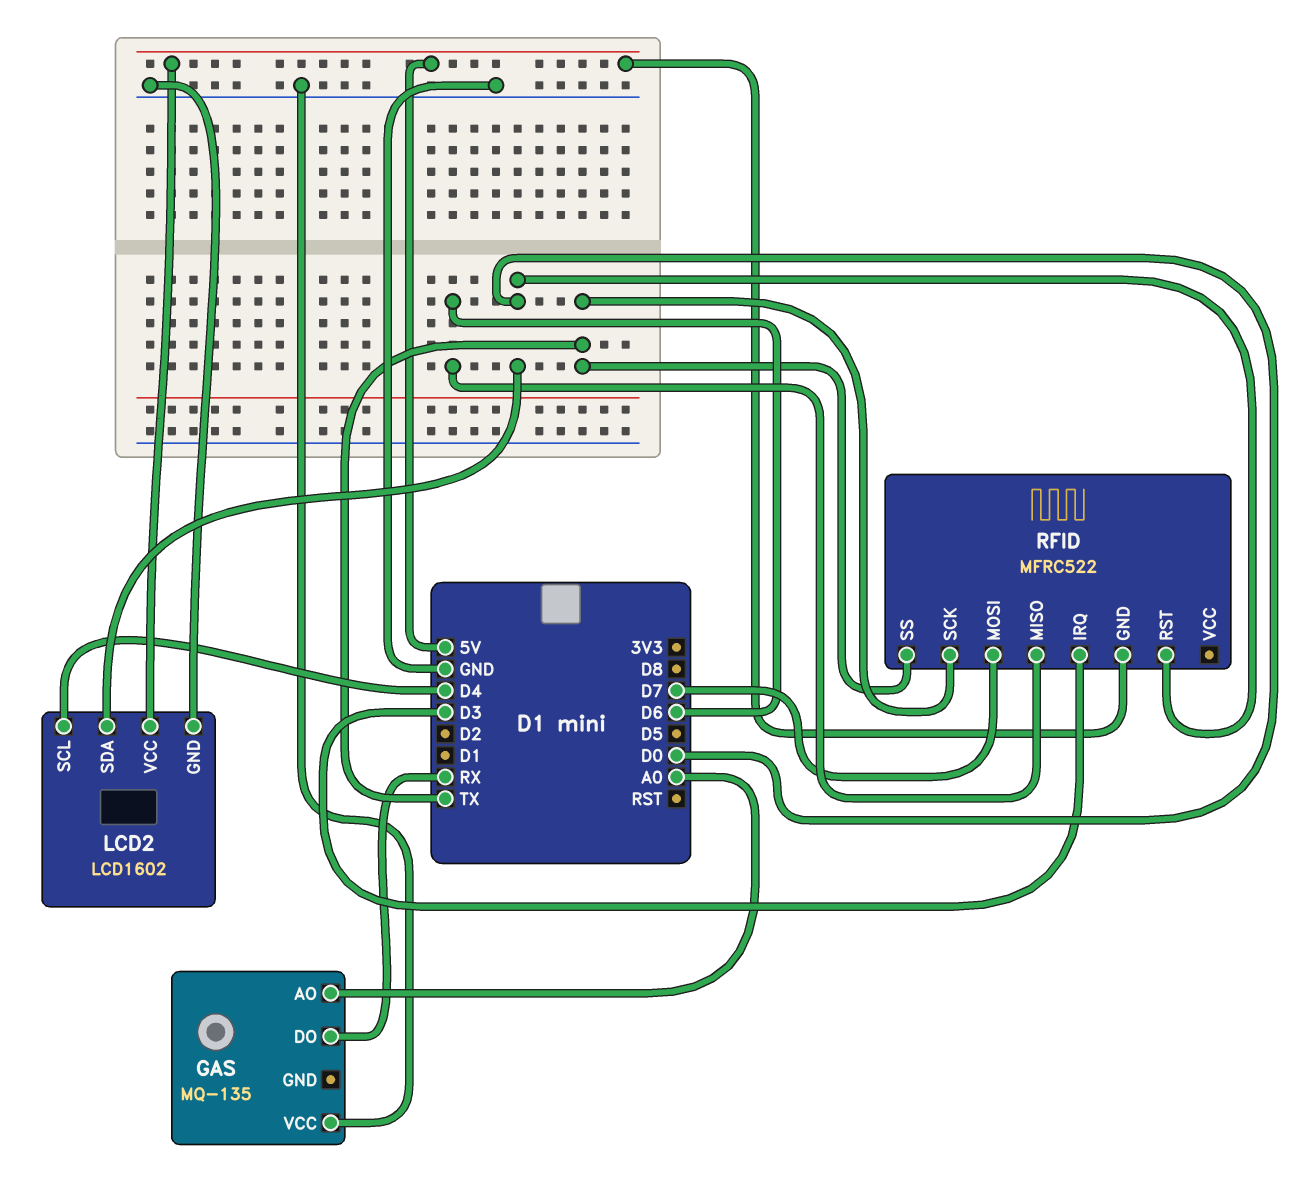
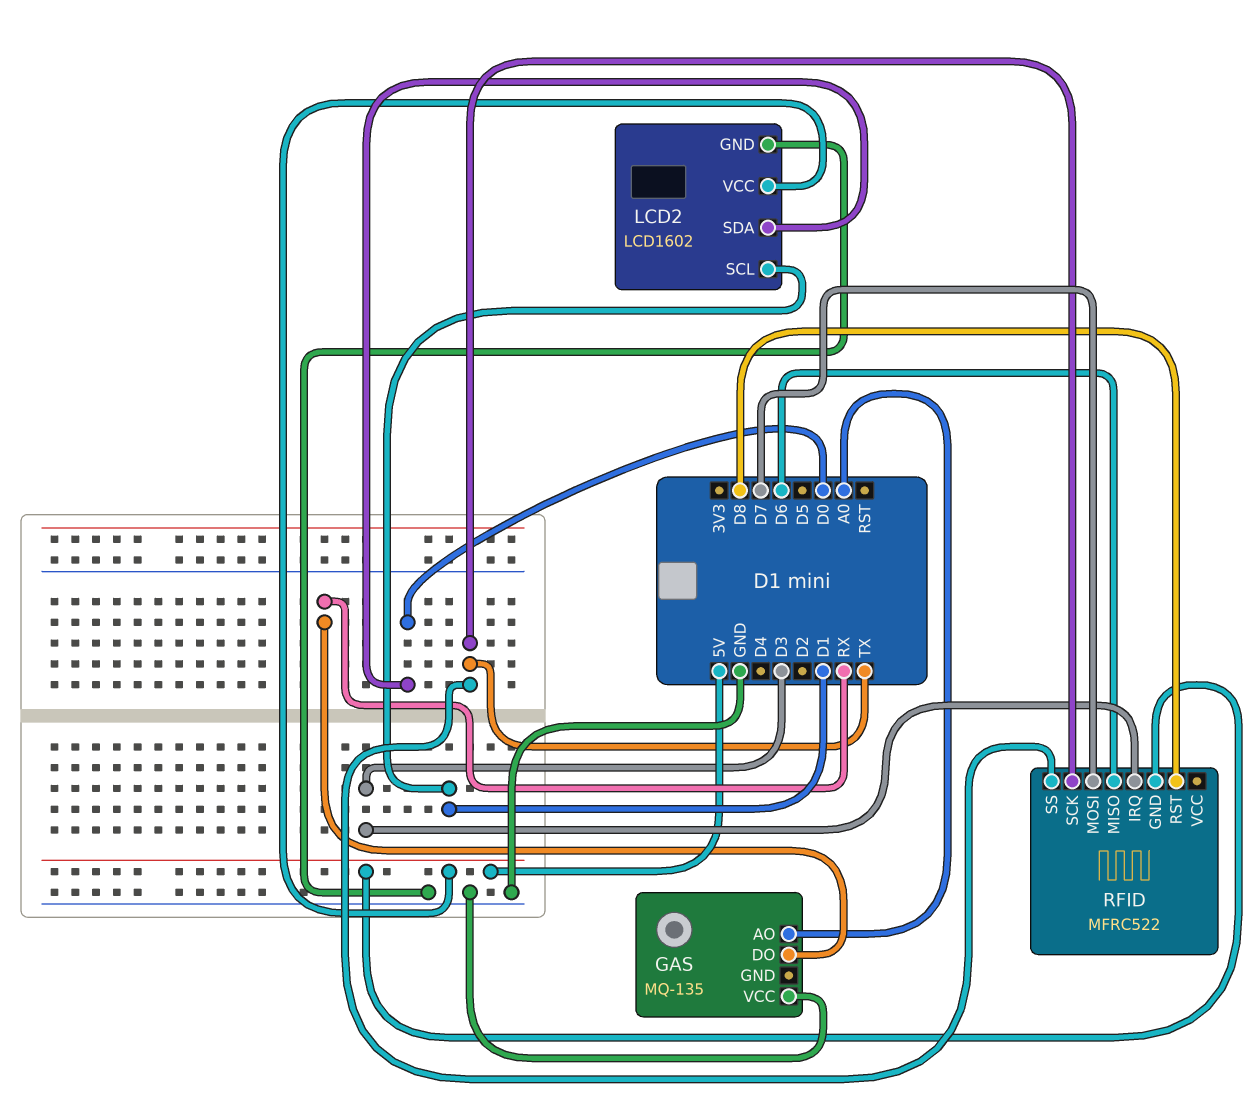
LCD2 pin SCL: D4 -> D1
RFID pin RST: D0 -> D8

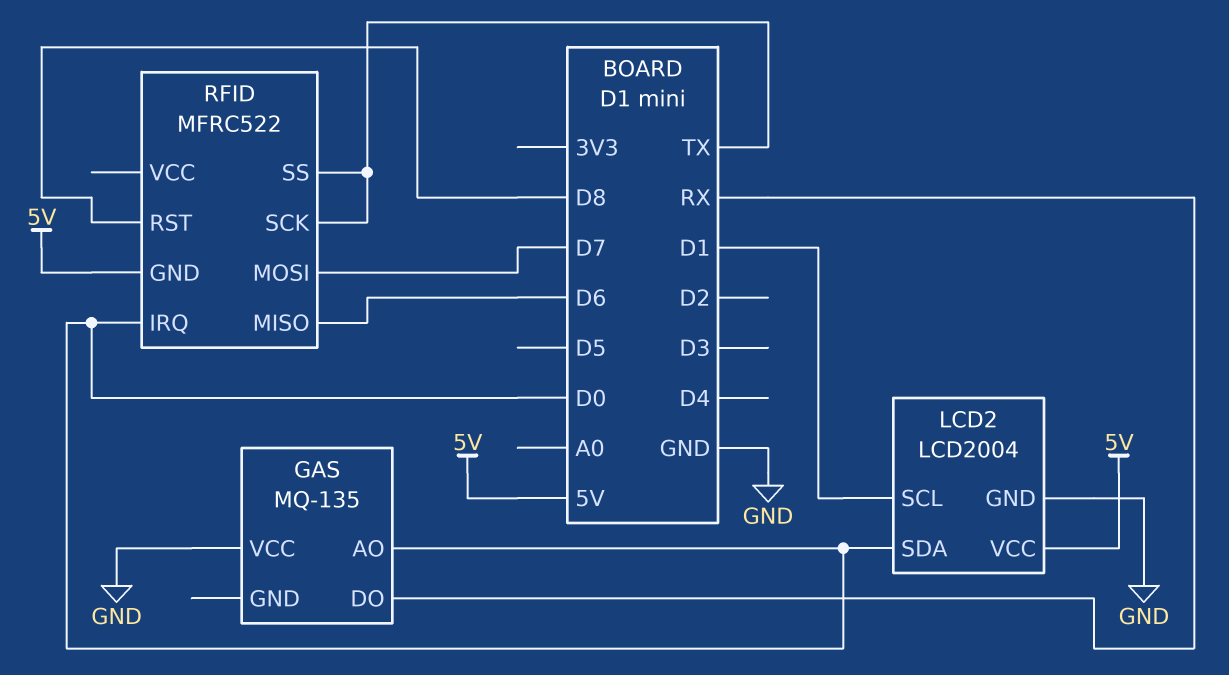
GAS pin AO: A0 -> D0
LCD2: LCD1602 -> LCD2004
RFID pin IRQ: D3 -> D0

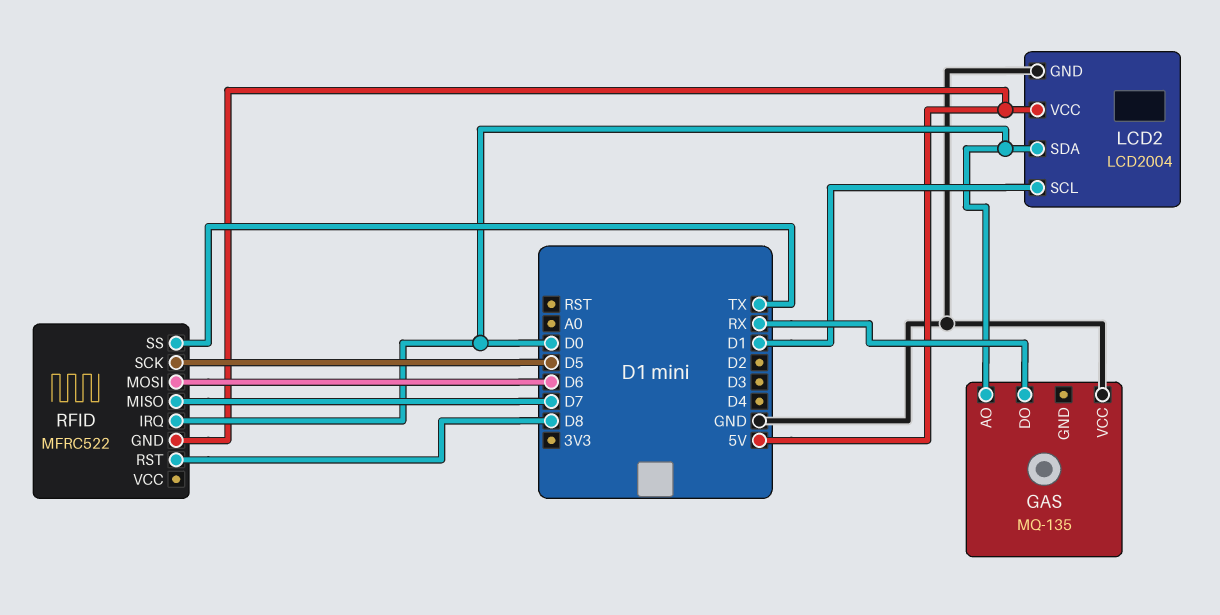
RFID pin MISO: D6 -> D7
RFID pin MOSI: D7 -> D6
RFID pin SCK: TX -> D5

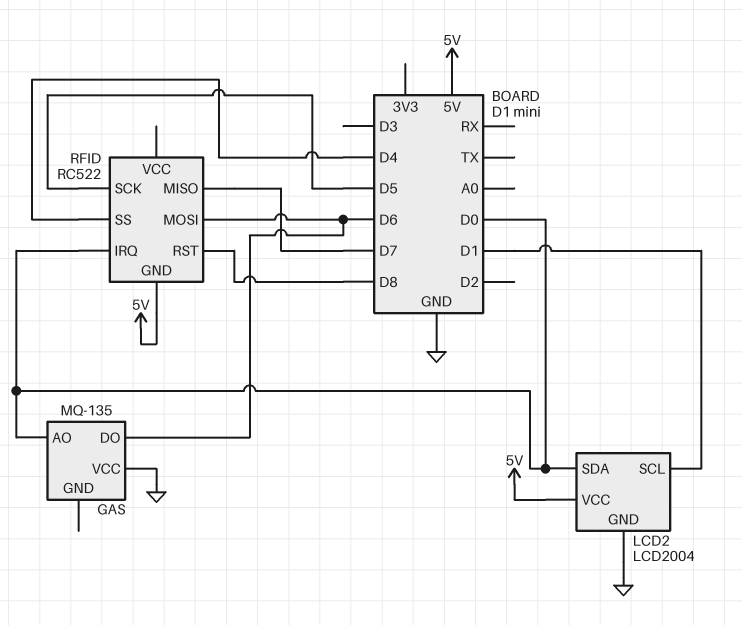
GAS pin DO: RX -> D6
RFID: MFRC522 -> RC522
RFID pin SS: TX -> D4

